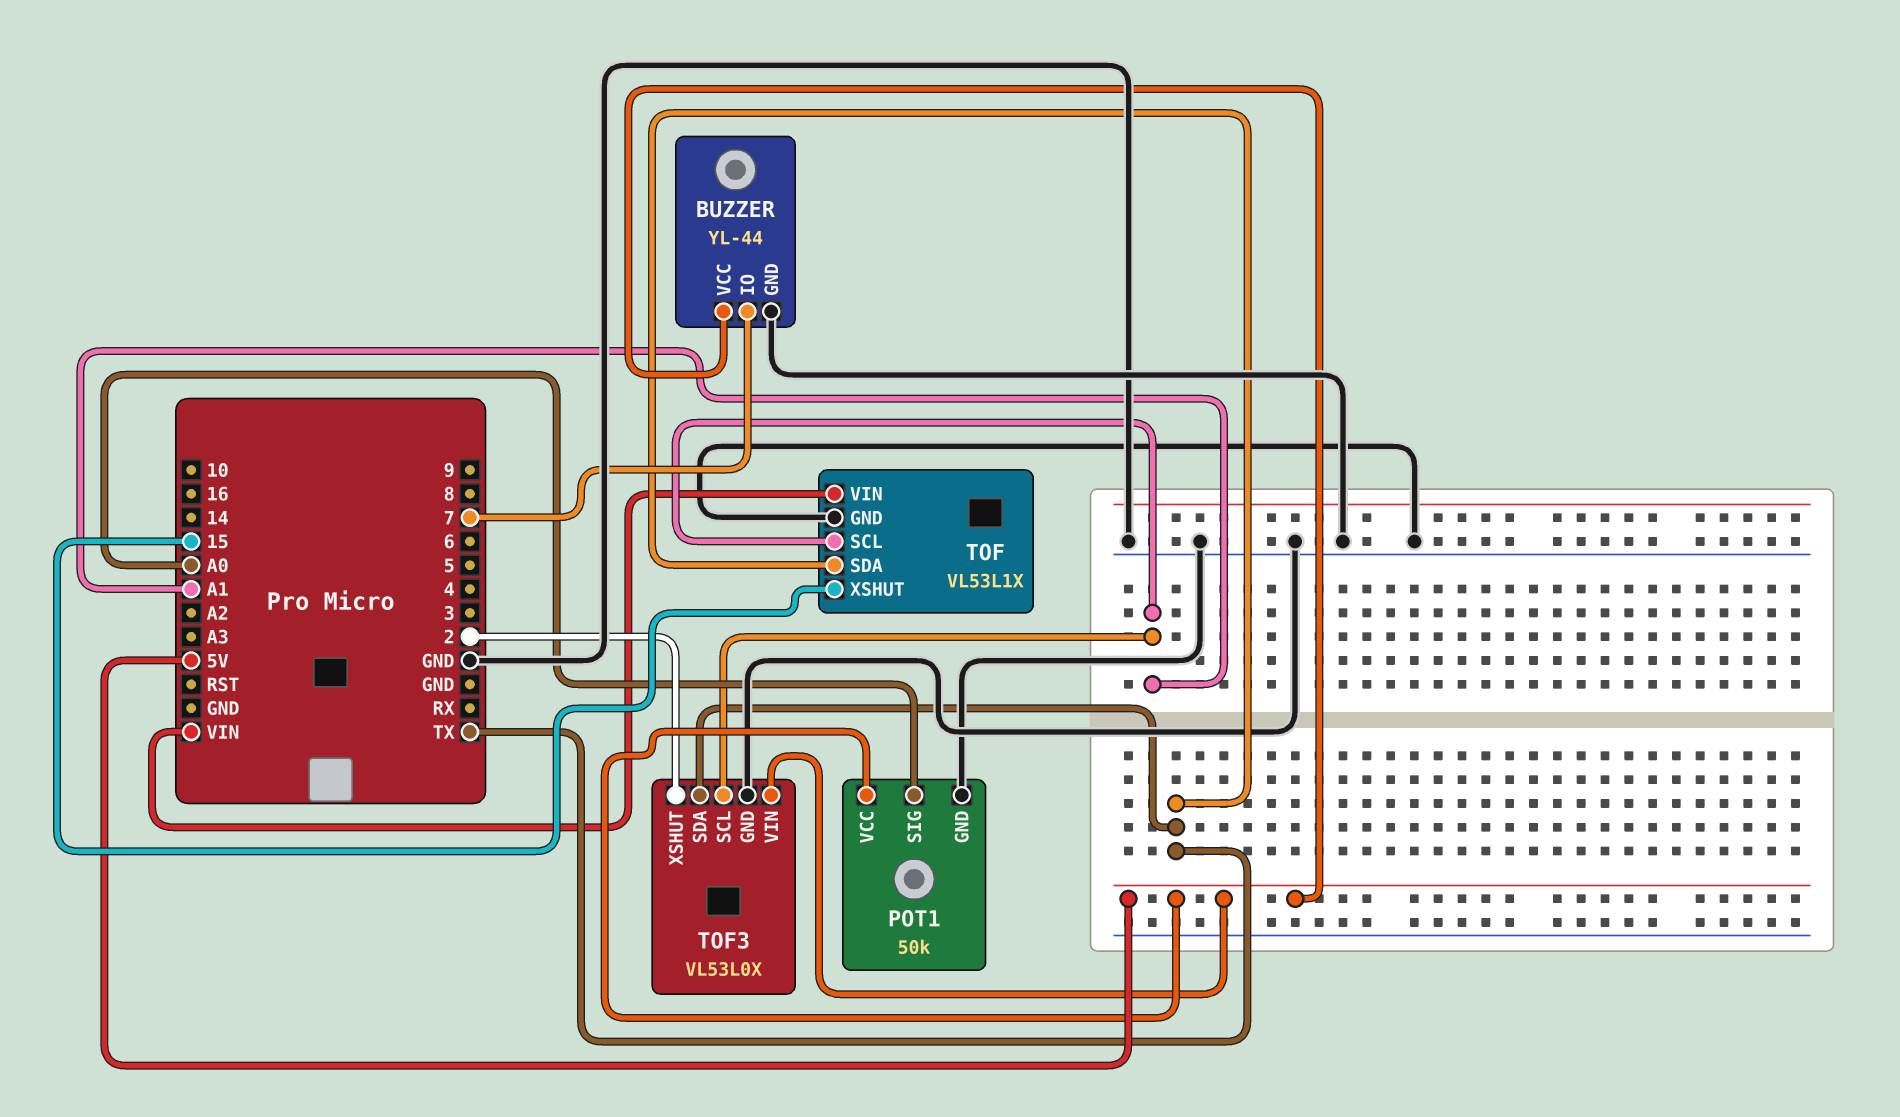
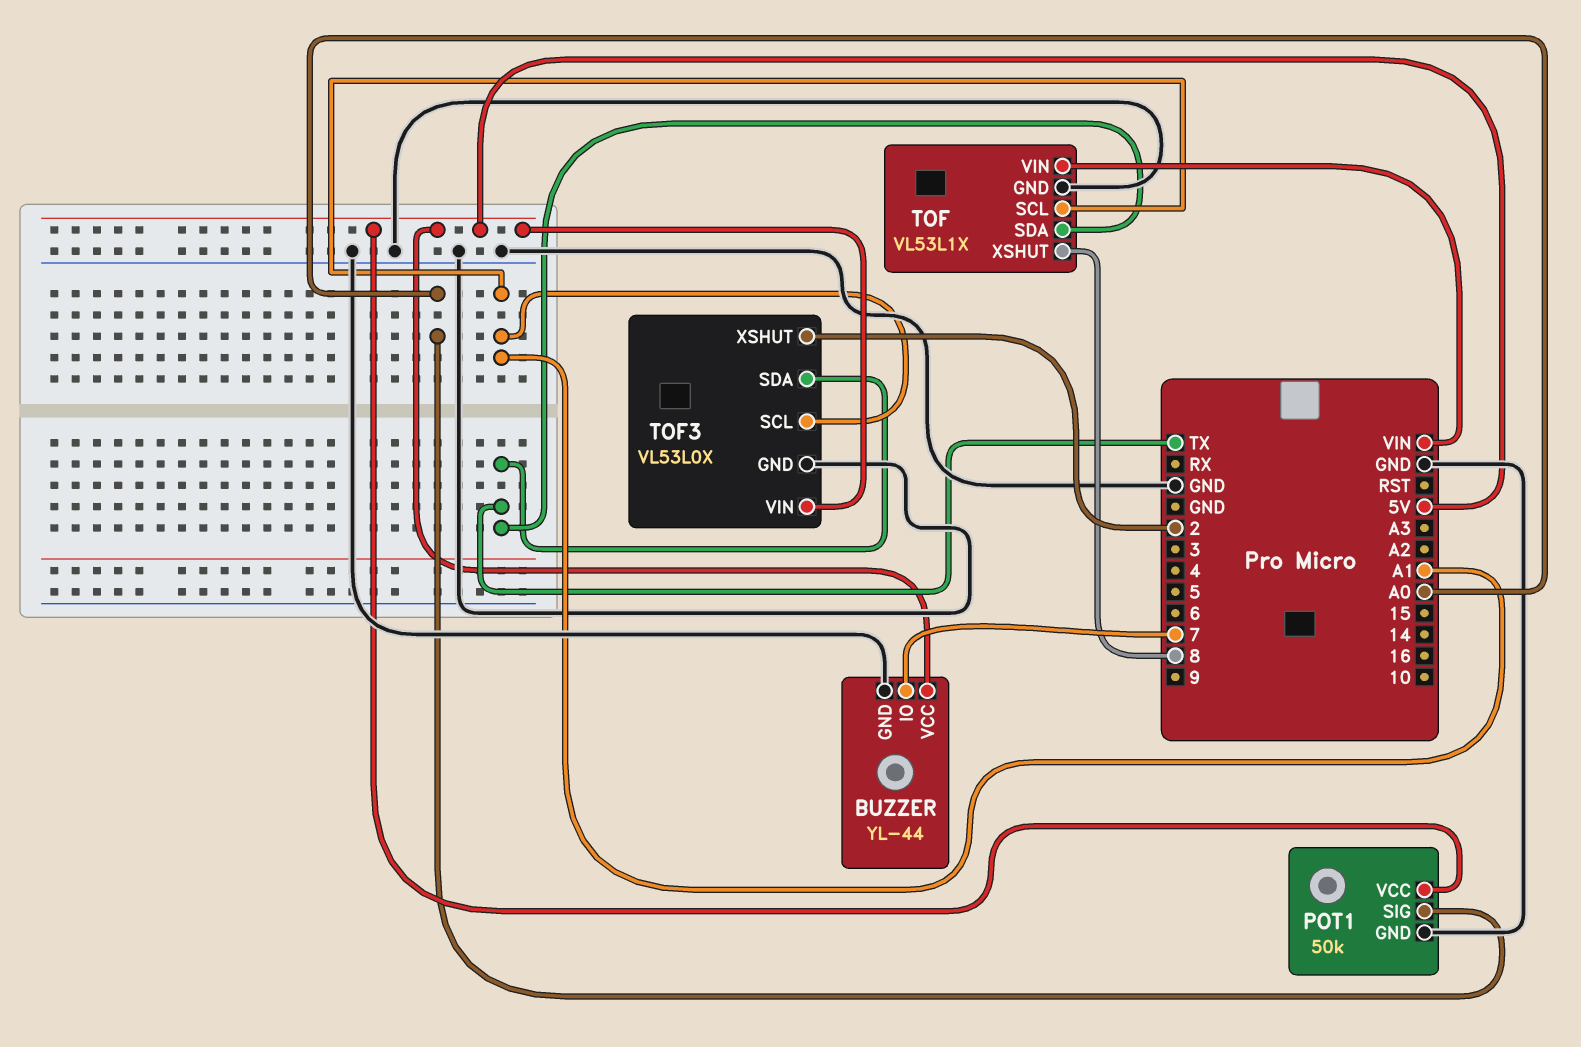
TOF pin XSHUT: 15 -> 8

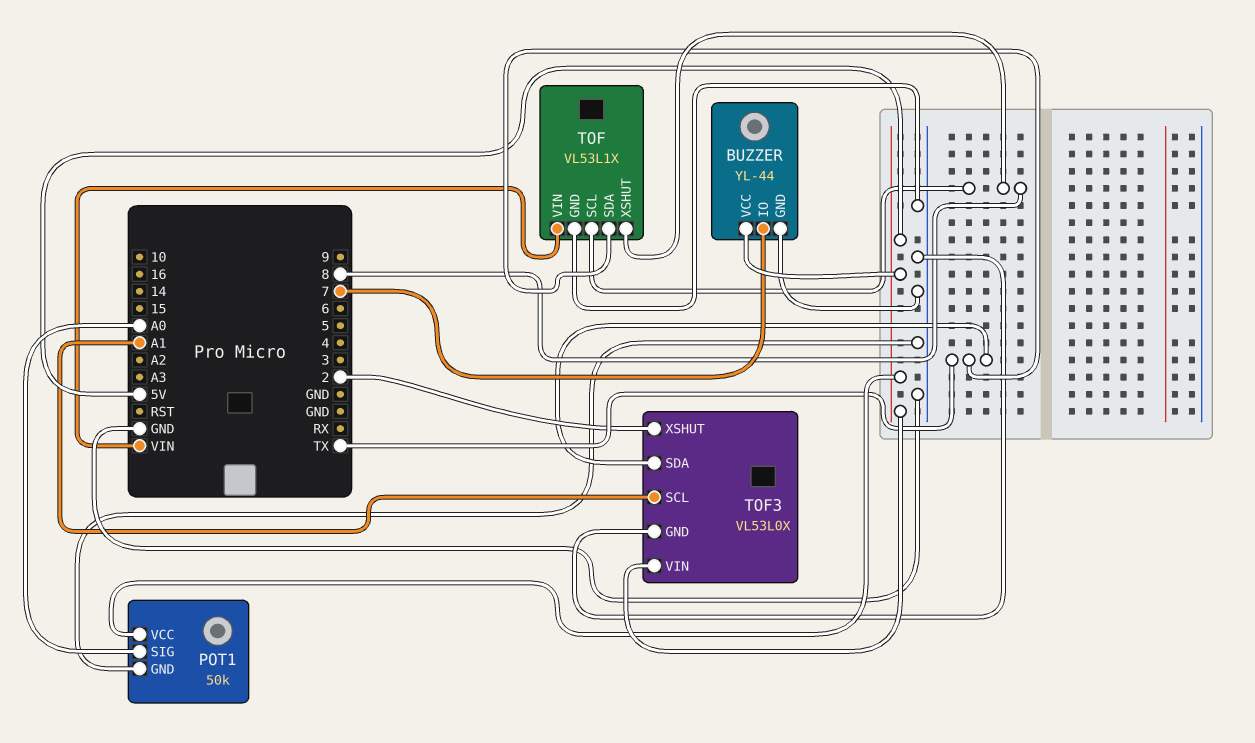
TOF pin SCL: A1 -> 8

